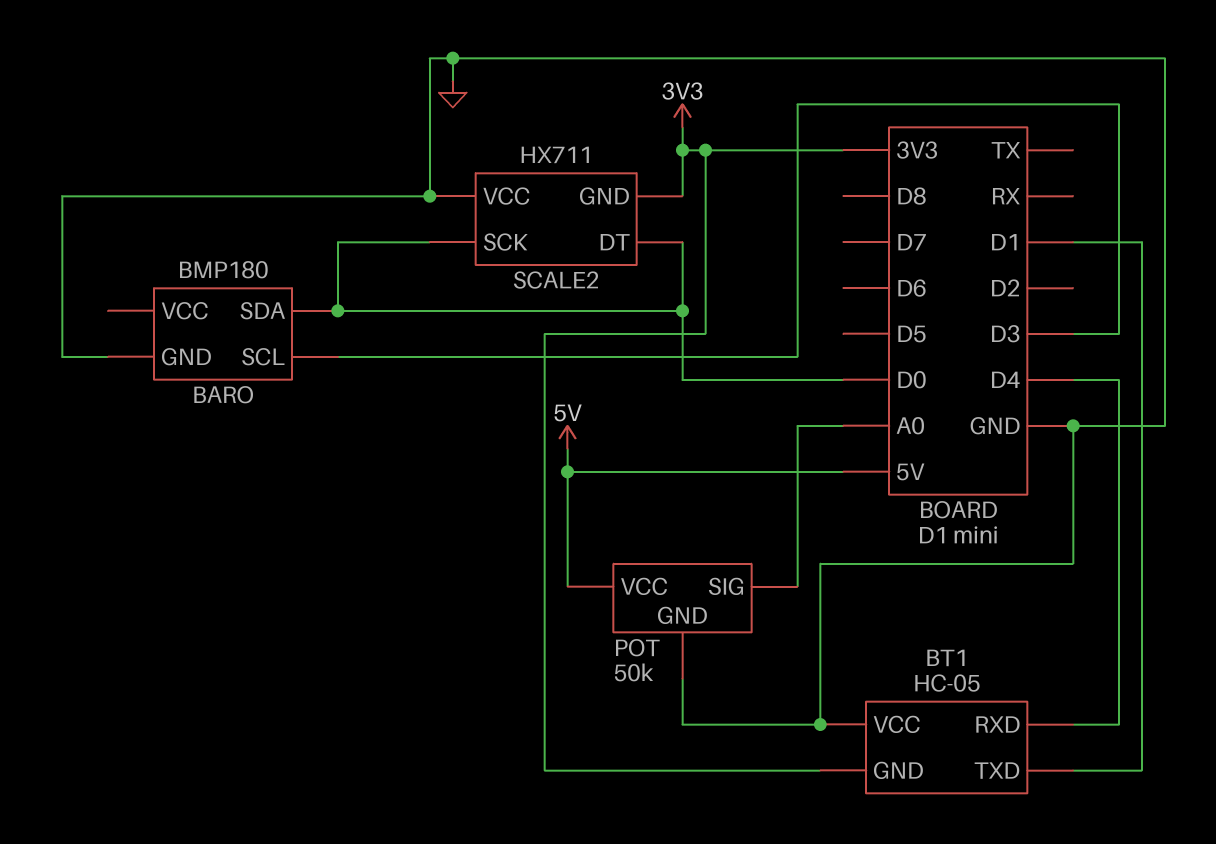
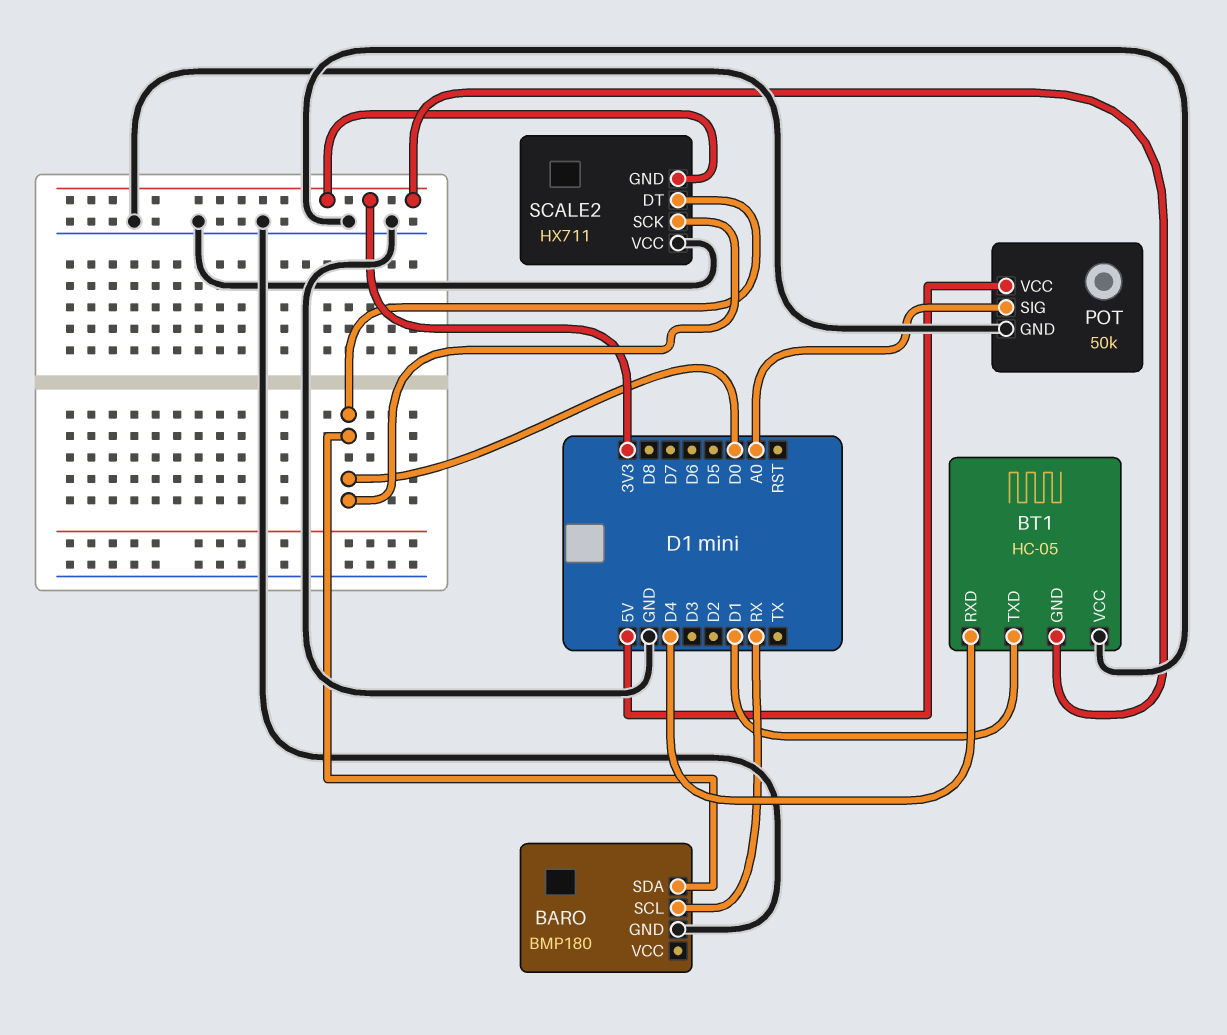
BARO pin SCL: D3 -> RX

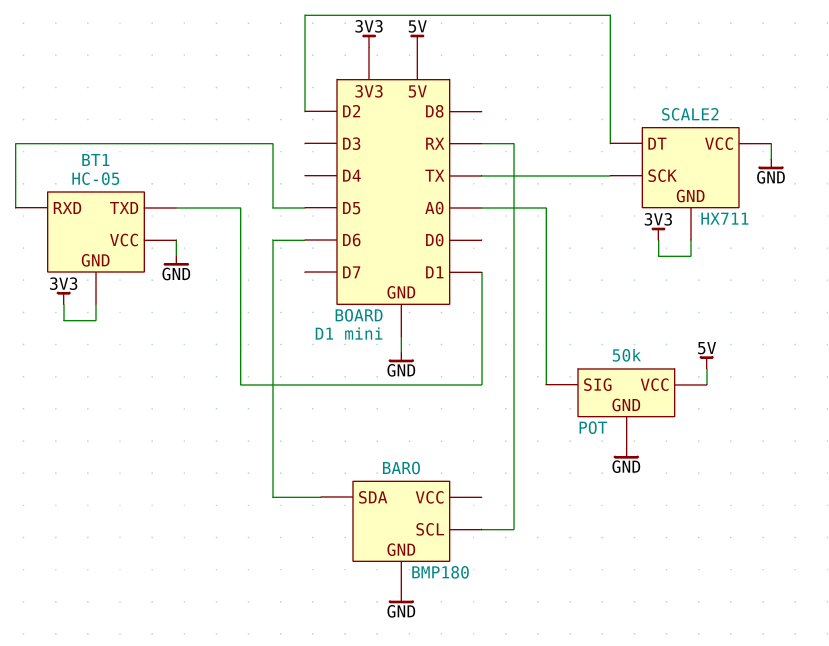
BARO pin SDA: D0 -> D6
BT1 pin RXD: D4 -> D5
SCALE2 pin DT: D0 -> D2
SCALE2 pin SCK: D0 -> TX

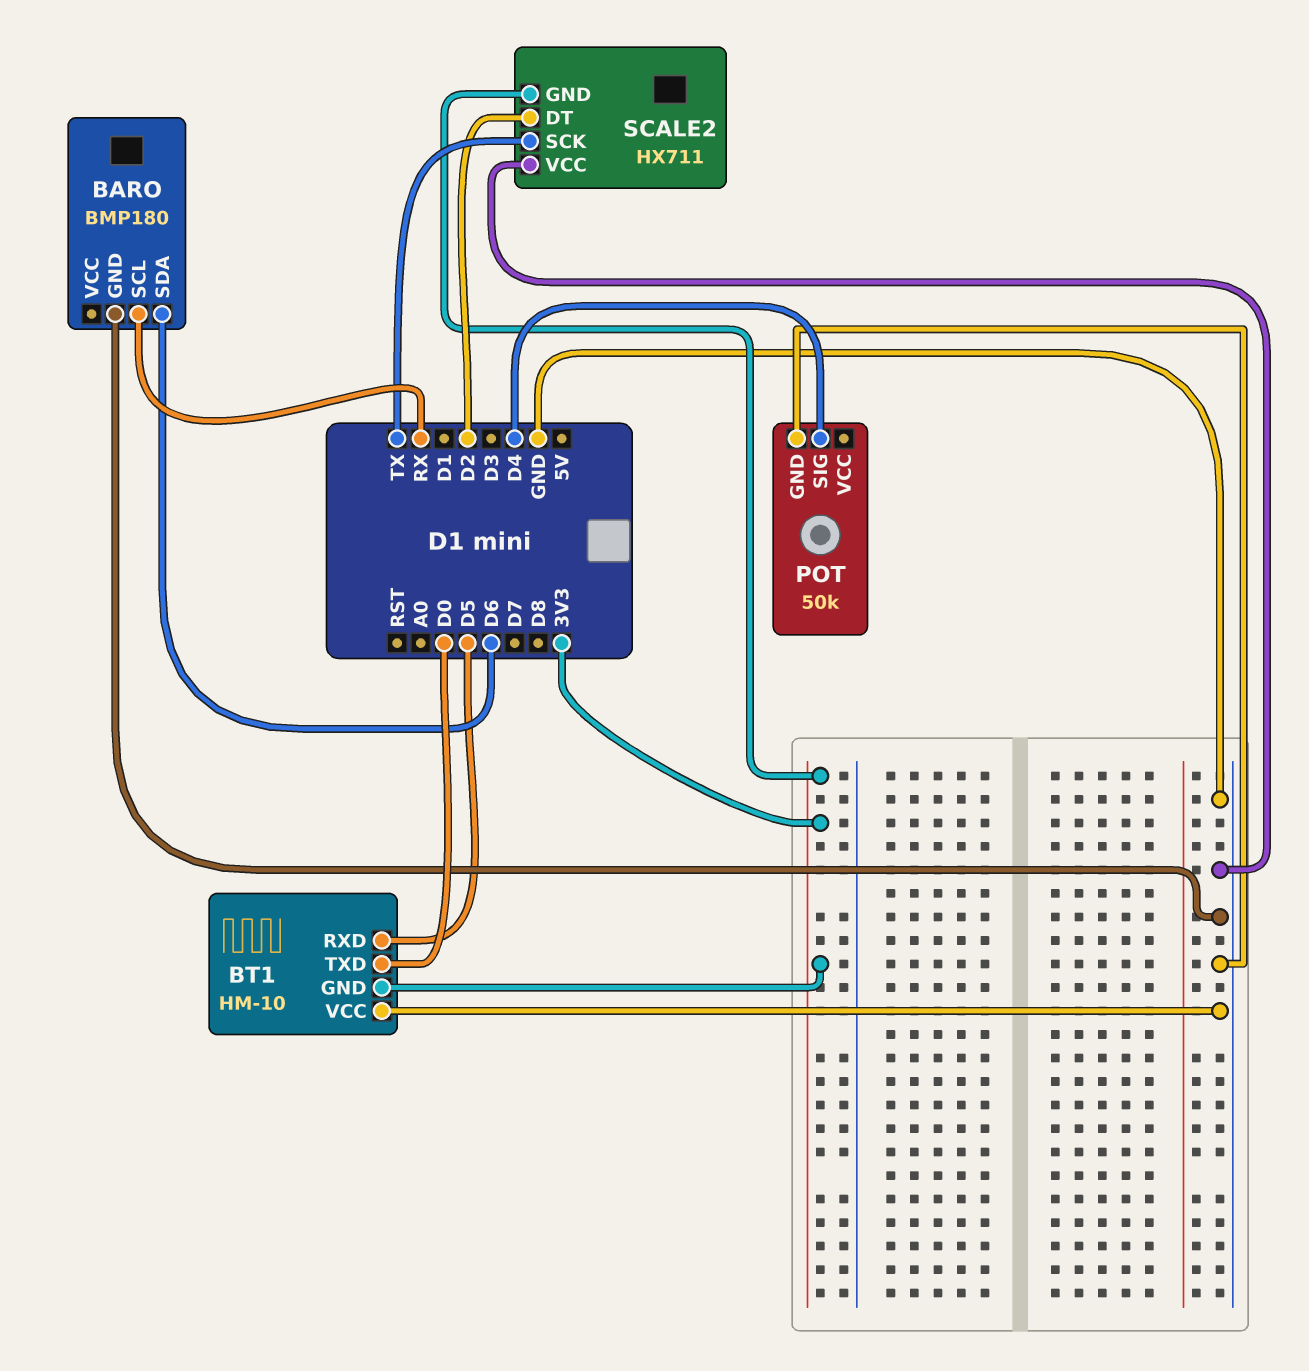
BT1: HC-05 -> HM-10
BT1 pin TXD: D1 -> D0
POT pin SIG: A0 -> D4
POT pin VCC: 5V -> none

